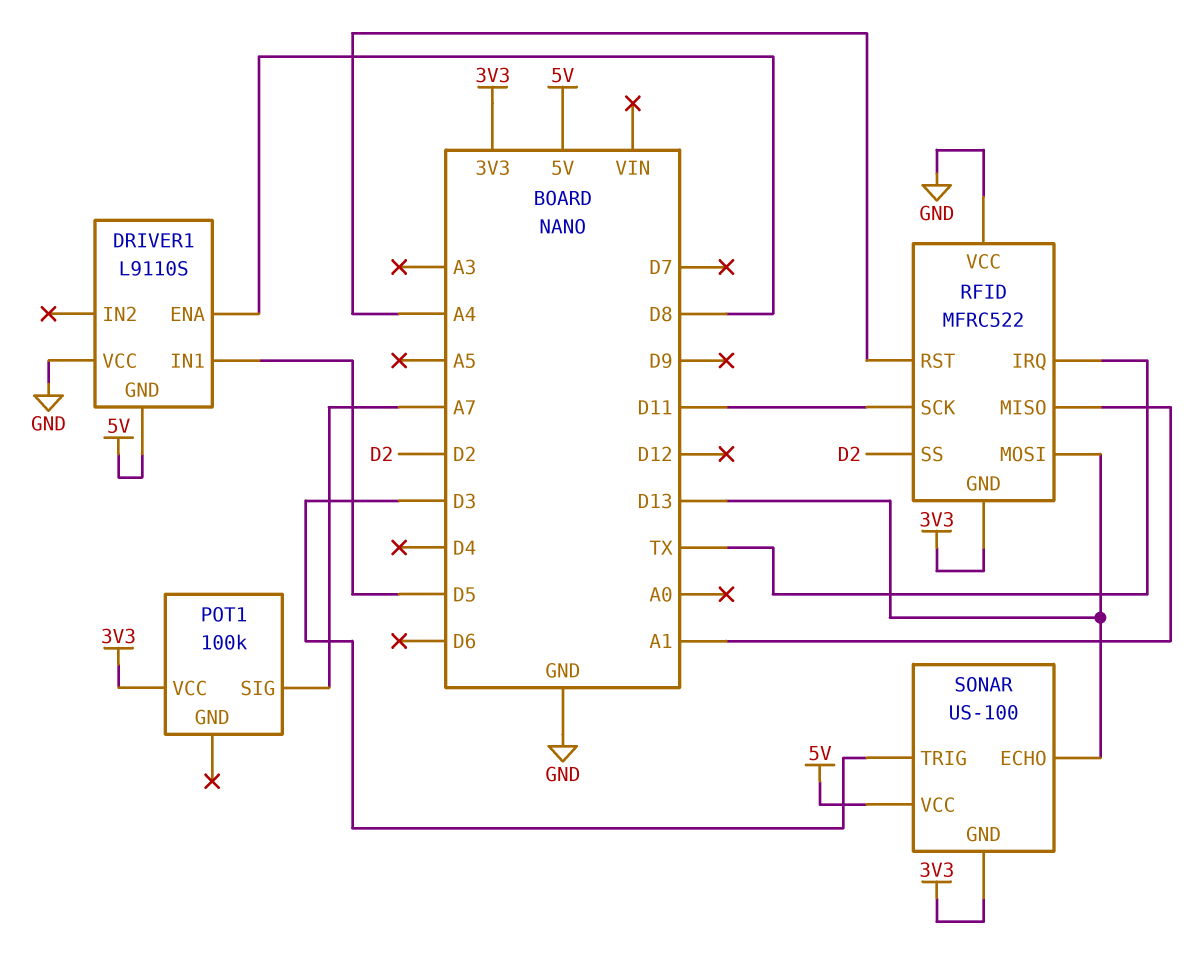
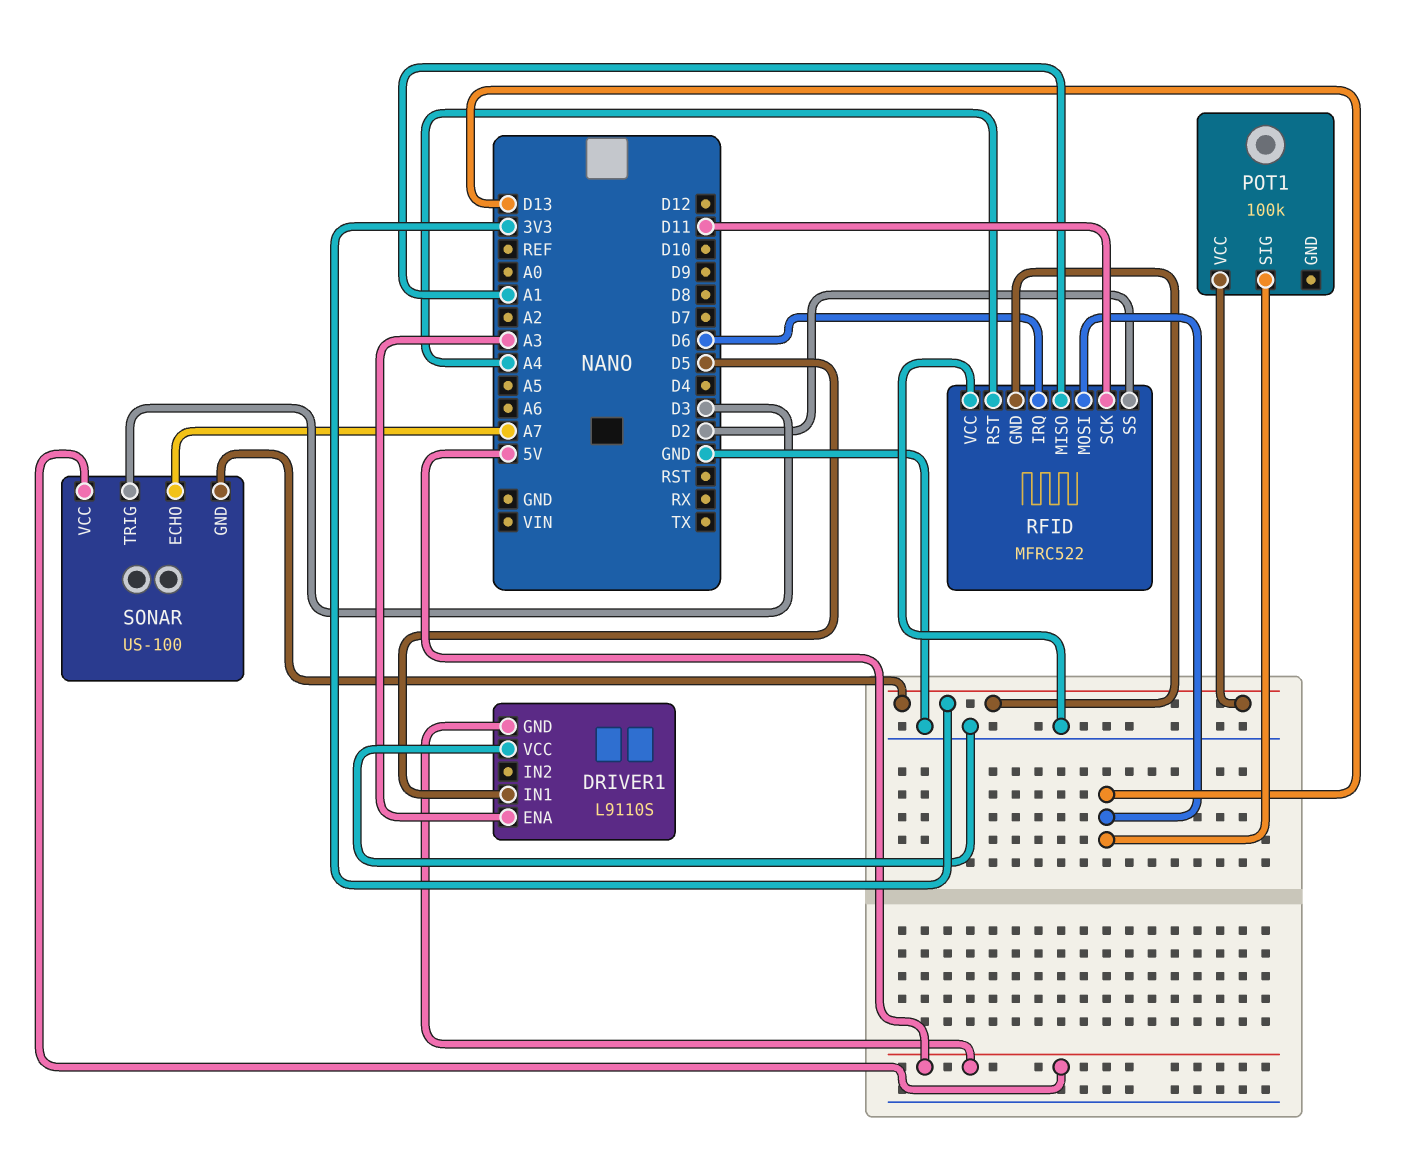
DRIVER1 pin ENA: D8 -> A3
POT1 pin SIG: A7 -> D13
RFID pin IRQ: TX -> D6
SONAR pin ECHO: D13 -> A7

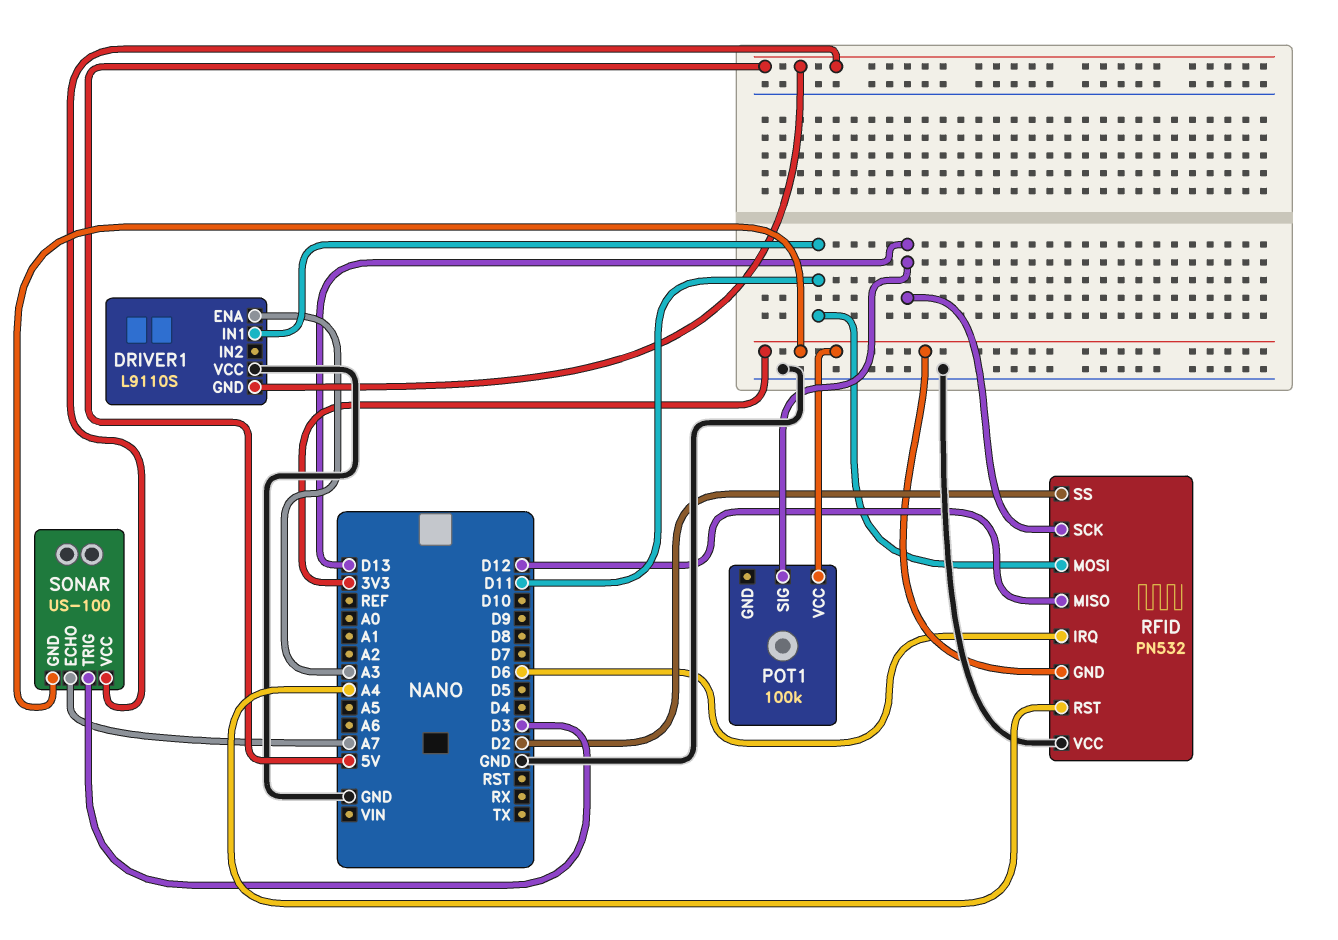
DRIVER1 pin IN1: D5 -> D11
RFID: MFRC522 -> PN532
RFID pin MISO: A1 -> D12
RFID pin MOSI: D13 -> D11
RFID pin SCK: D11 -> D13

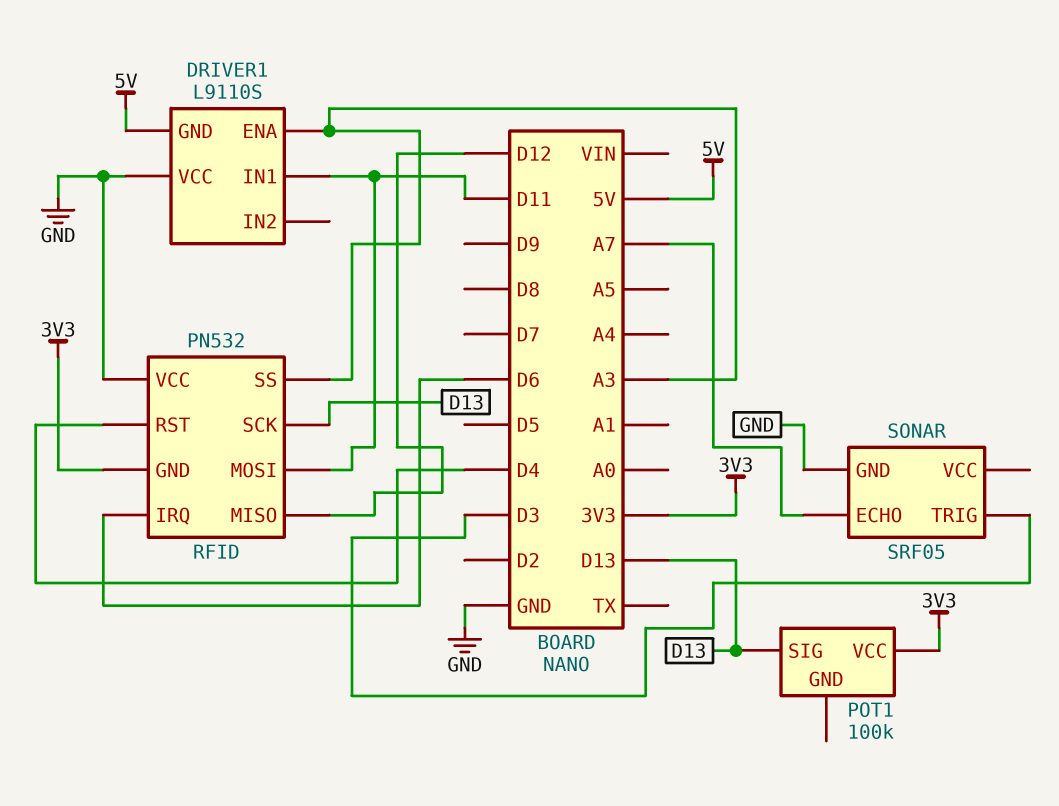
RFID pin RST: A4 -> D4
RFID pin SS: D2 -> A3
SONAR: US-100 -> SRF05
SONAR pin GND: 3V3 -> GND
SONAR pin VCC: 5V -> none

